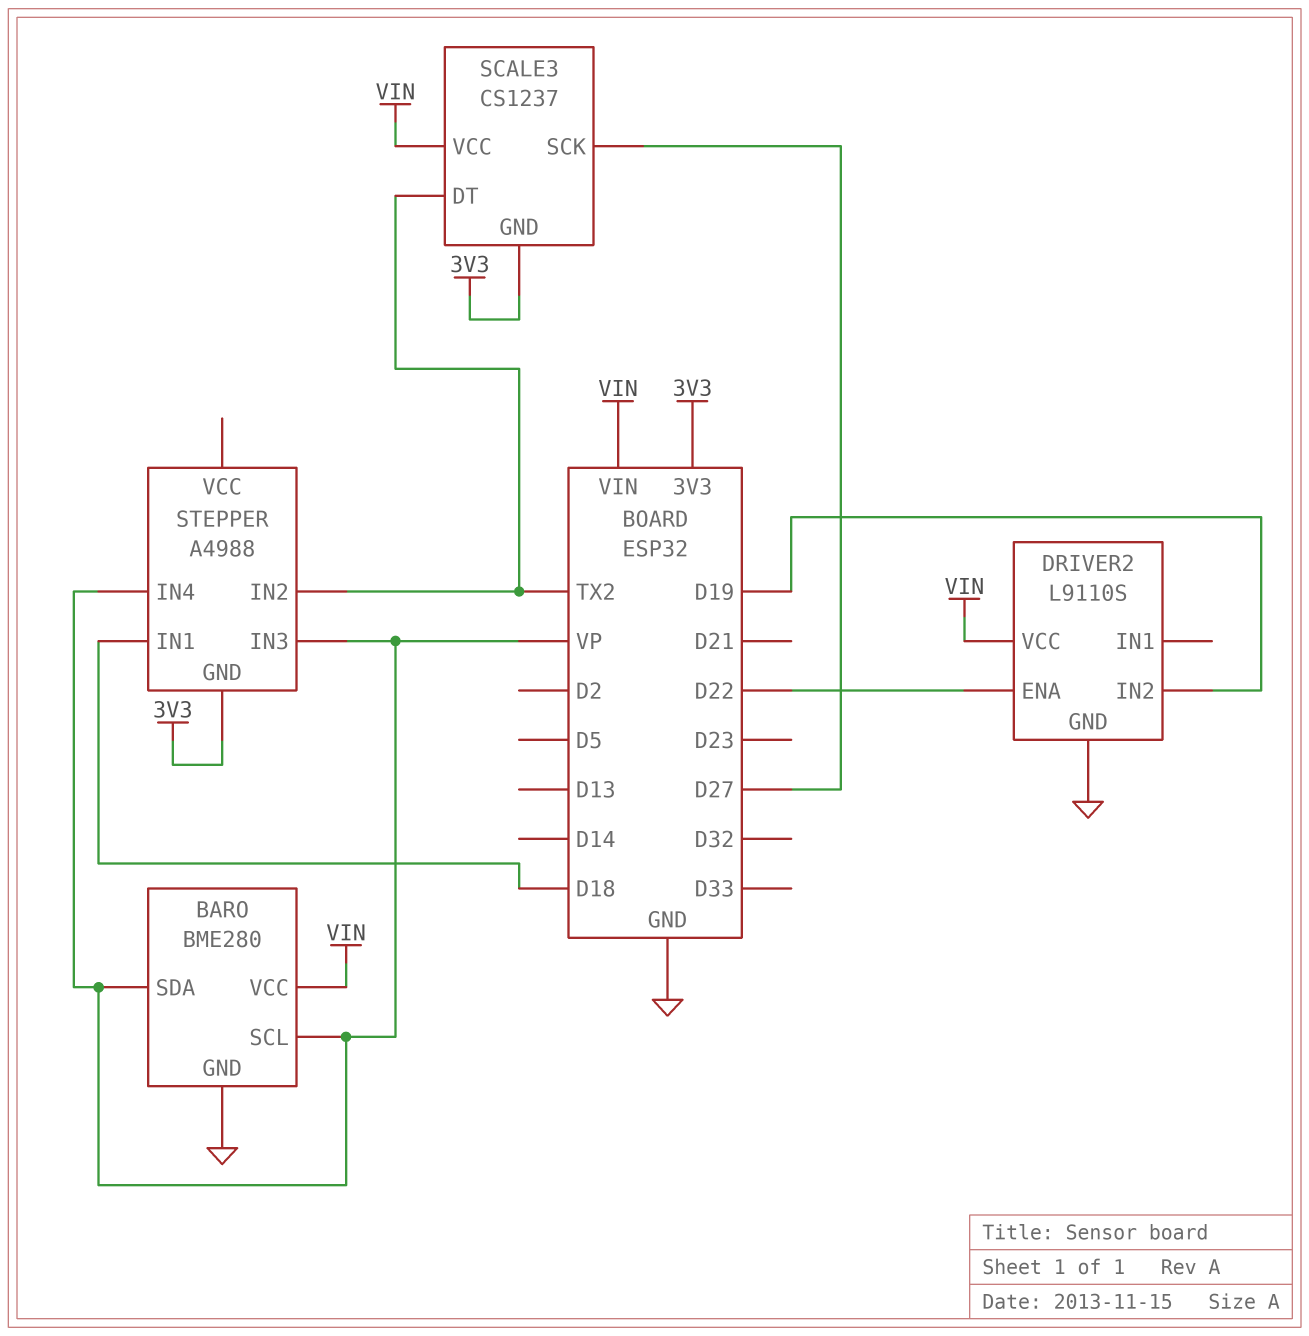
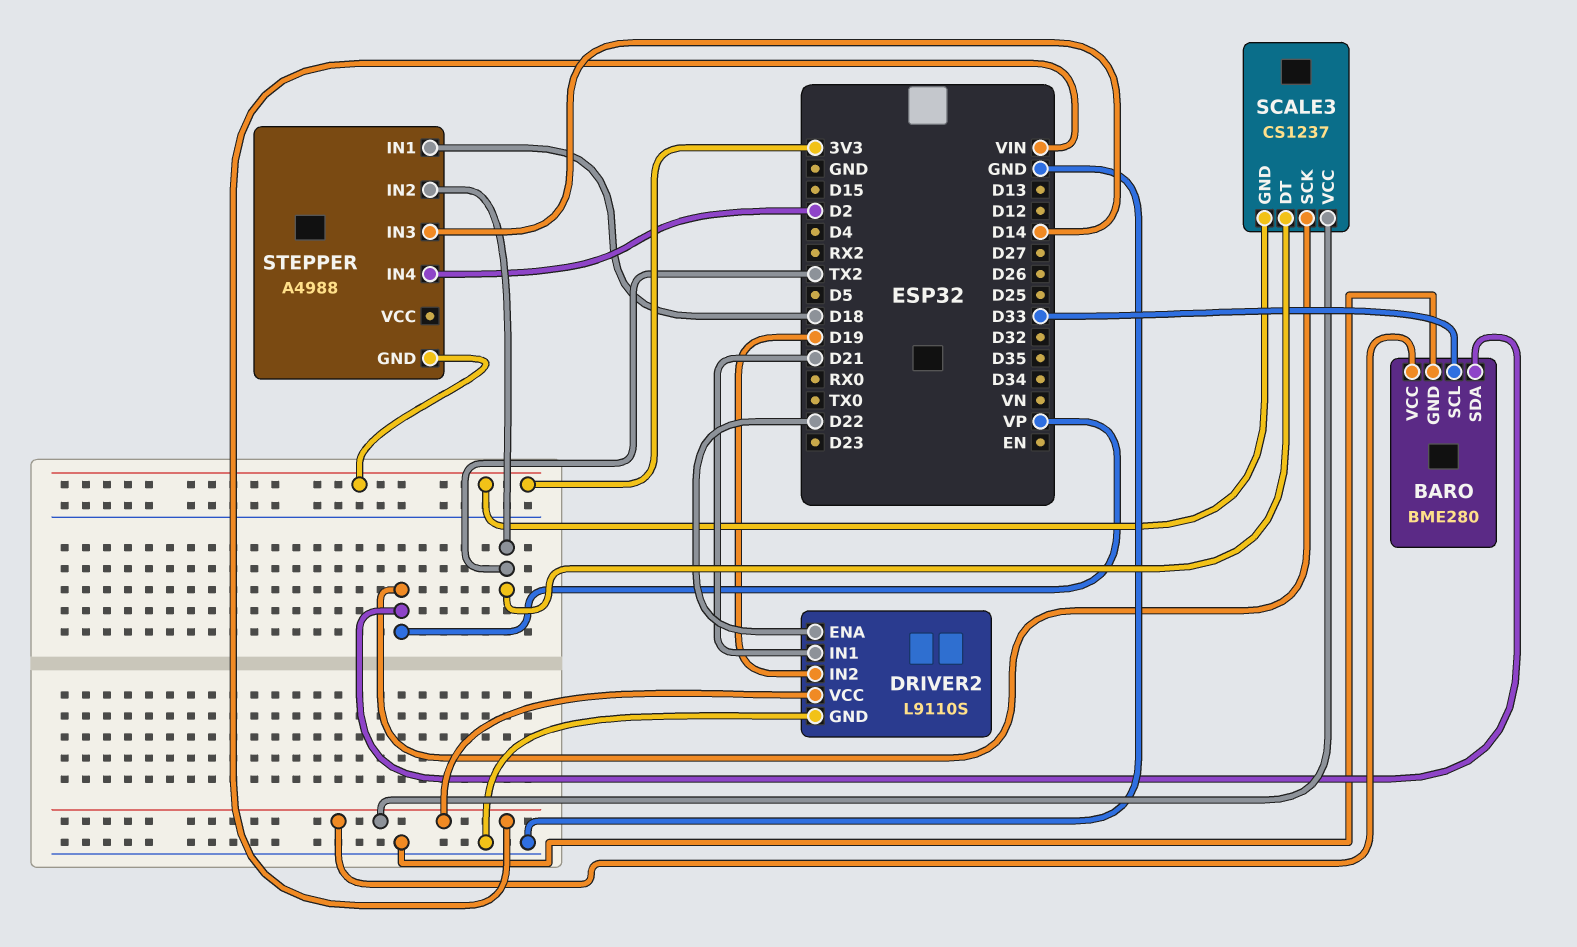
BARO pin SCL: VP -> D33
DRIVER2 pin IN1: none -> D21
SCALE3 pin SCK: D27 -> VP
STEPPER pin IN3: VP -> D14
STEPPER pin IN4: VP -> D2

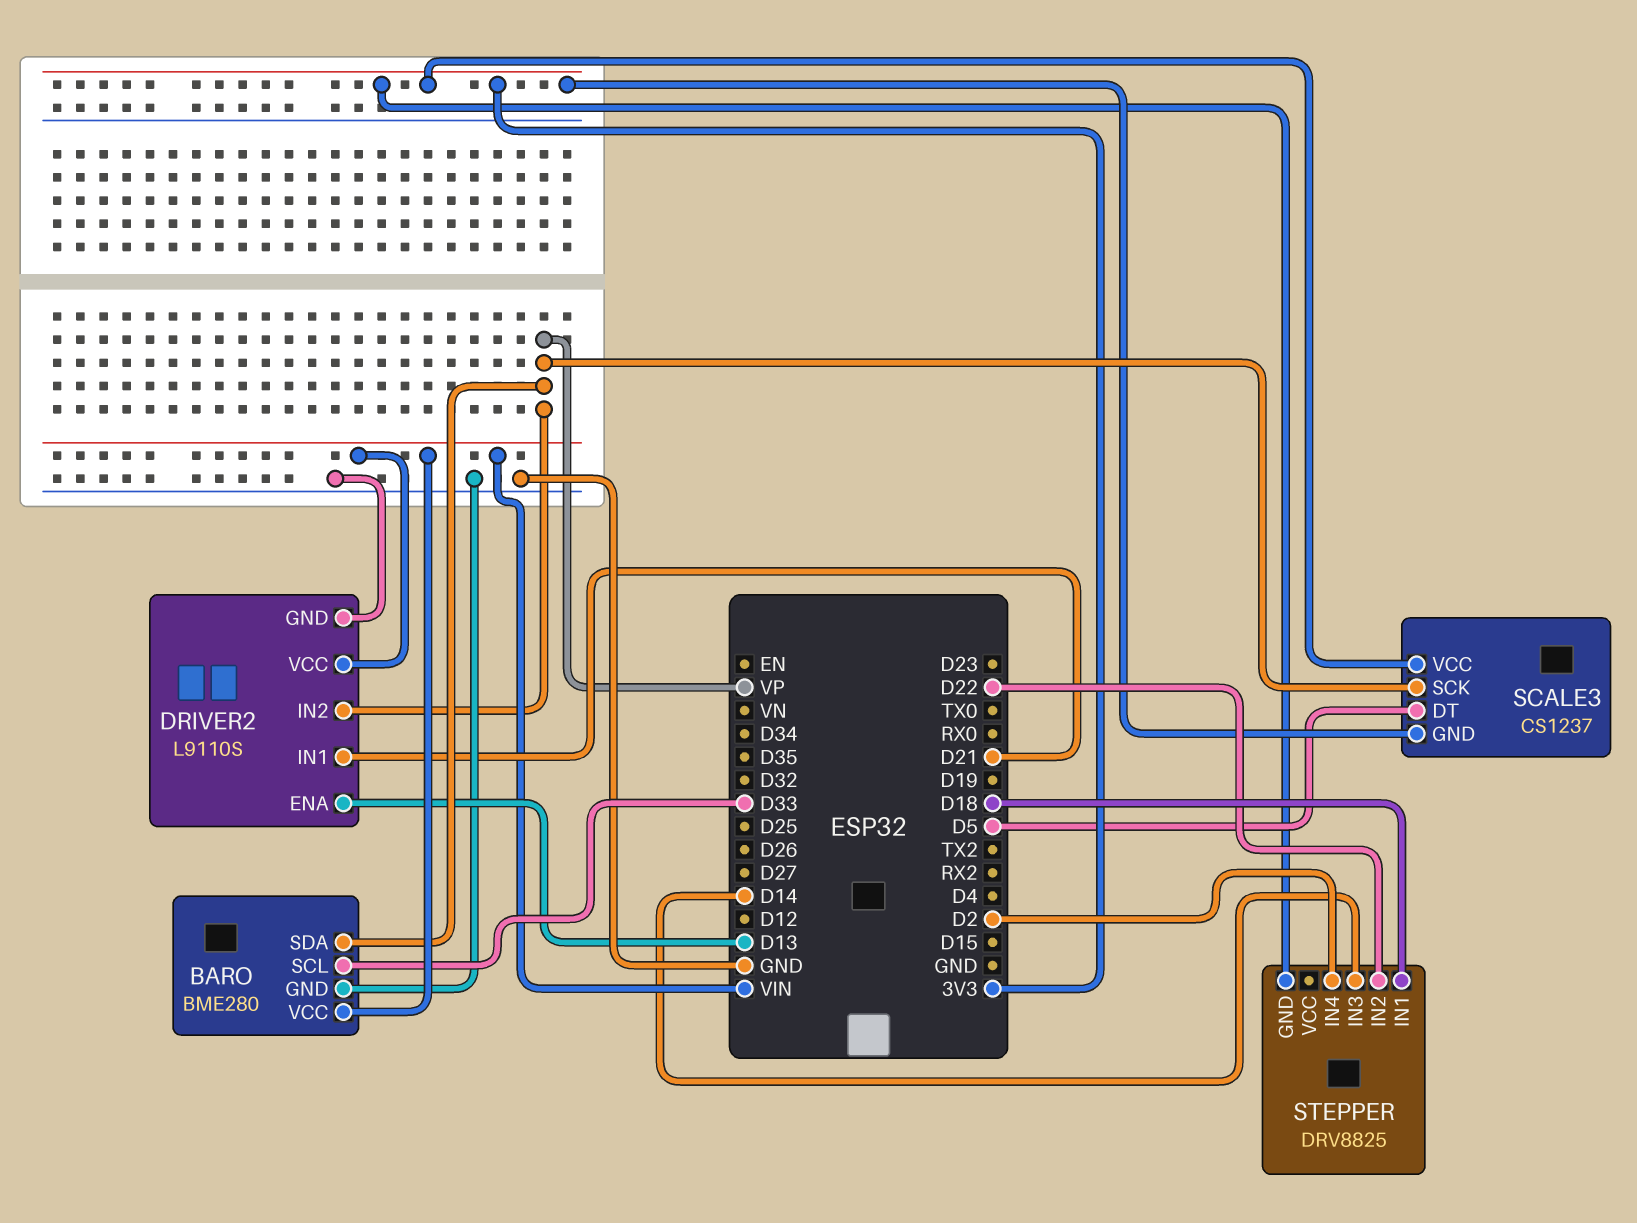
DRIVER2 pin ENA: D22 -> D13
DRIVER2 pin IN2: D19 -> VP
SCALE3 pin DT: TX2 -> D5
SCALE3 pin VCC: VIN -> 3V3
STEPPER: A4988 -> DRV8825
STEPPER pin IN2: TX2 -> D22

